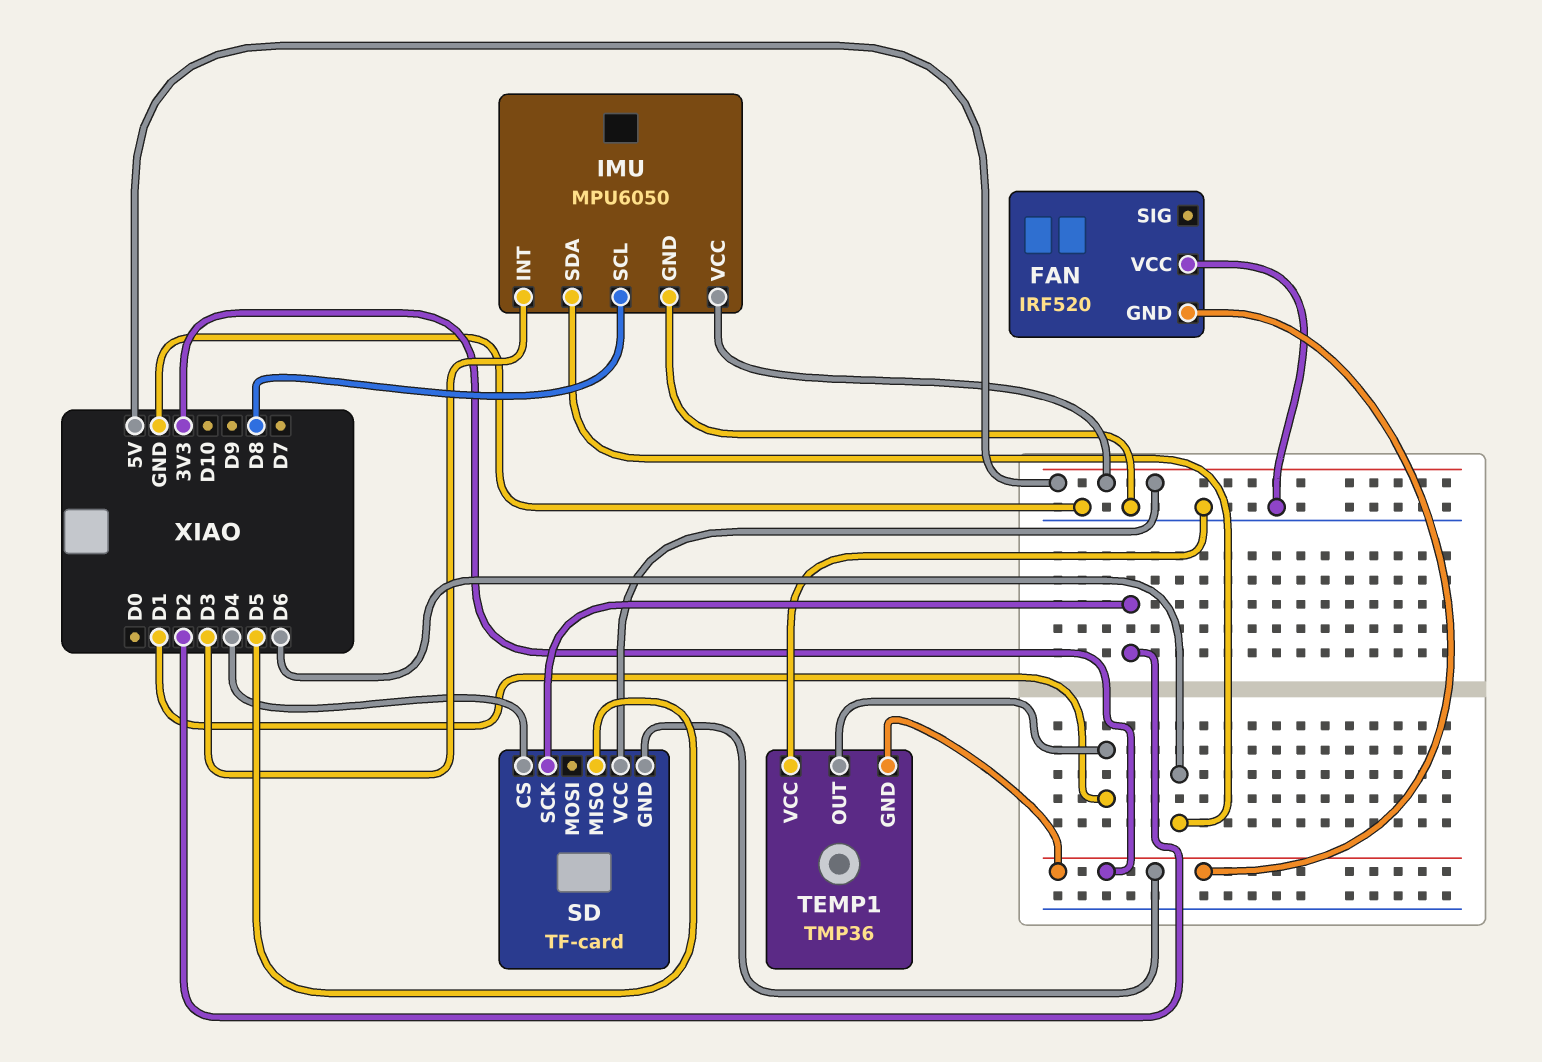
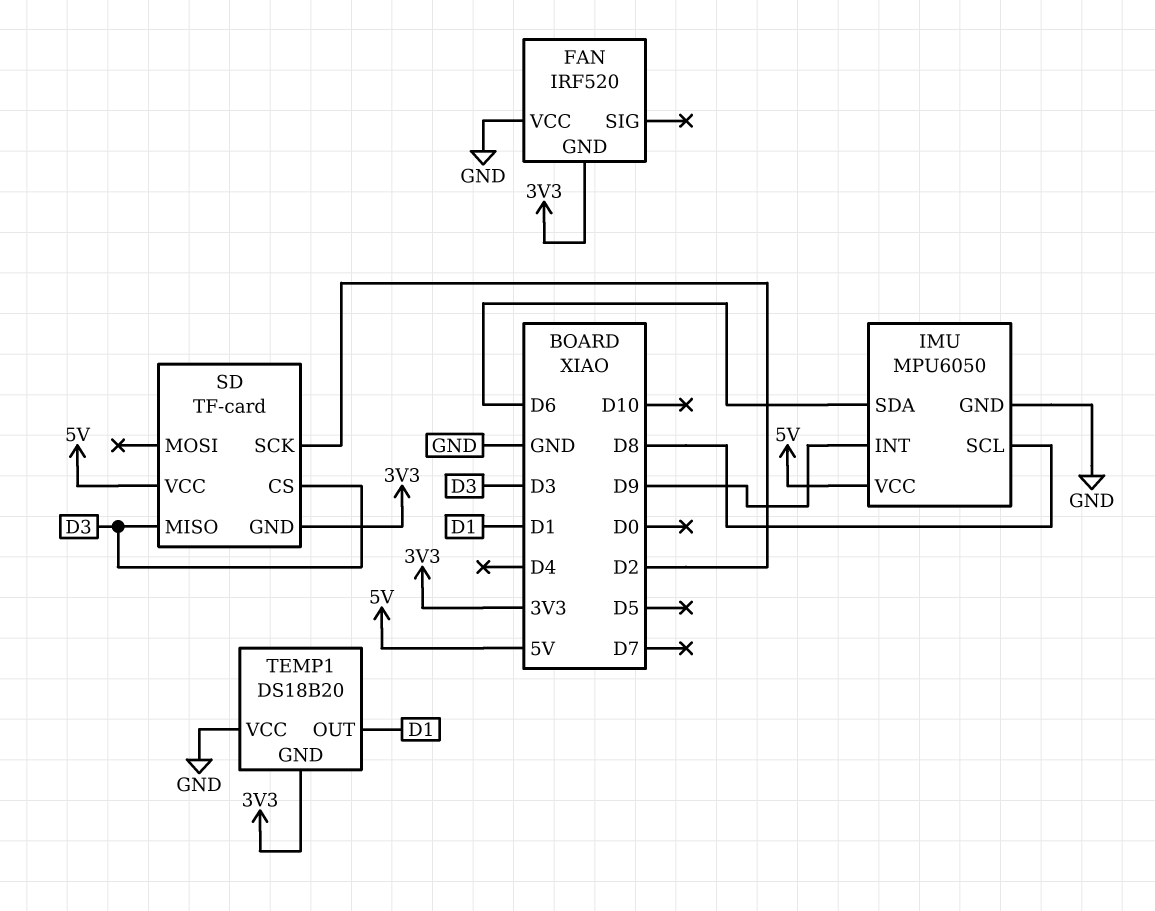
IMU pin INT: D3 -> D9
SD pin CS: D4 -> D3
SD pin MISO: D5 -> D3
TEMP1: TMP36 -> DS18B20

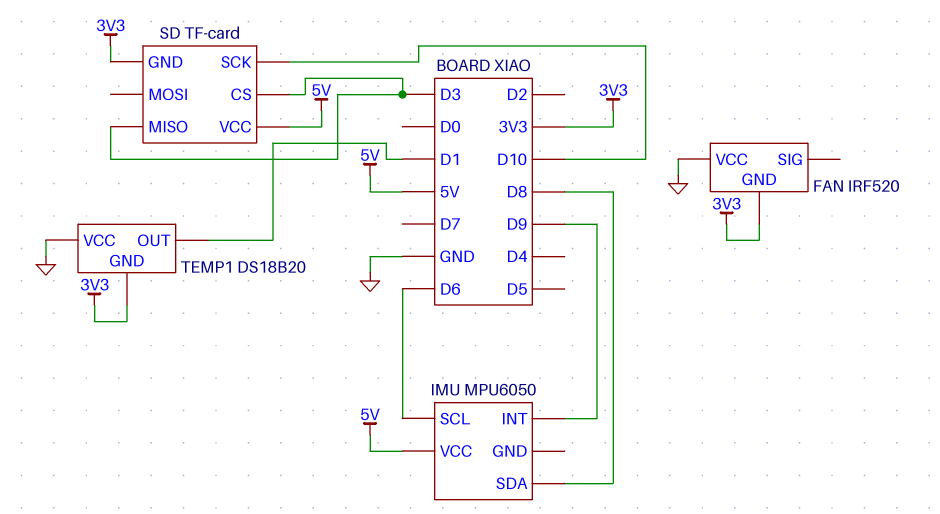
IMU pin GND: GND -> none
IMU pin SCL: D8 -> D6
IMU pin SDA: D6 -> D8
SD pin SCK: D2 -> D10

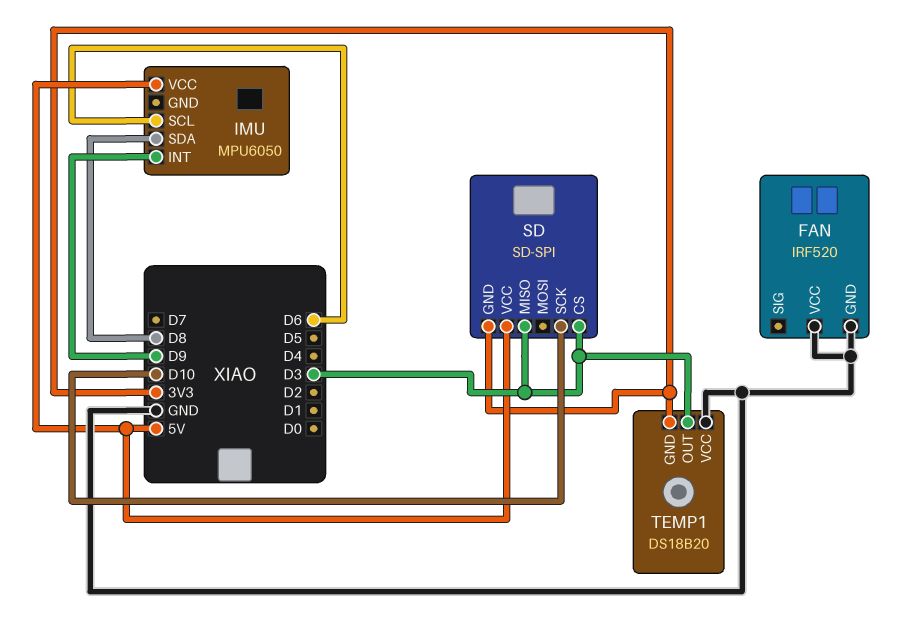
FAN pin GND: 3V3 -> GND
SD: TF-card -> SD-SPI
TEMP1 pin OUT: D1 -> D3

